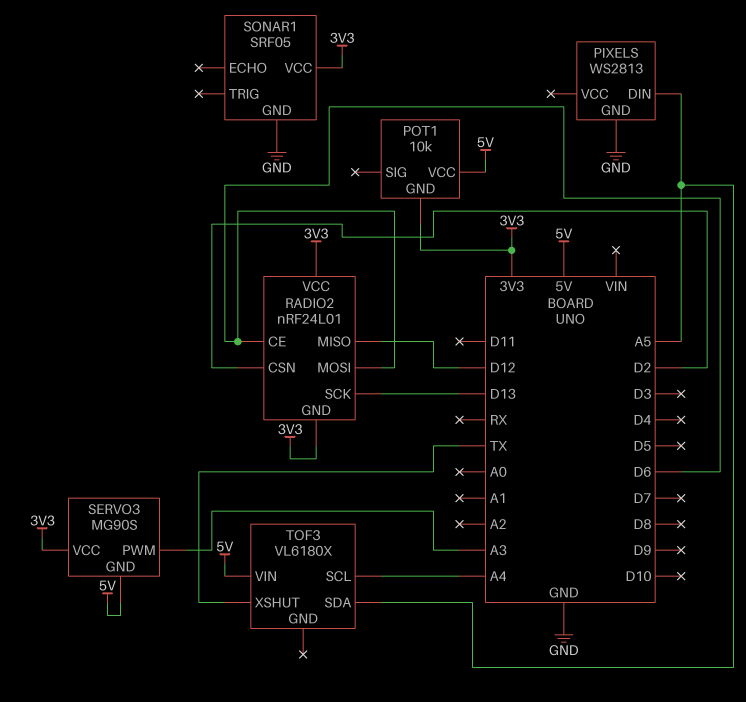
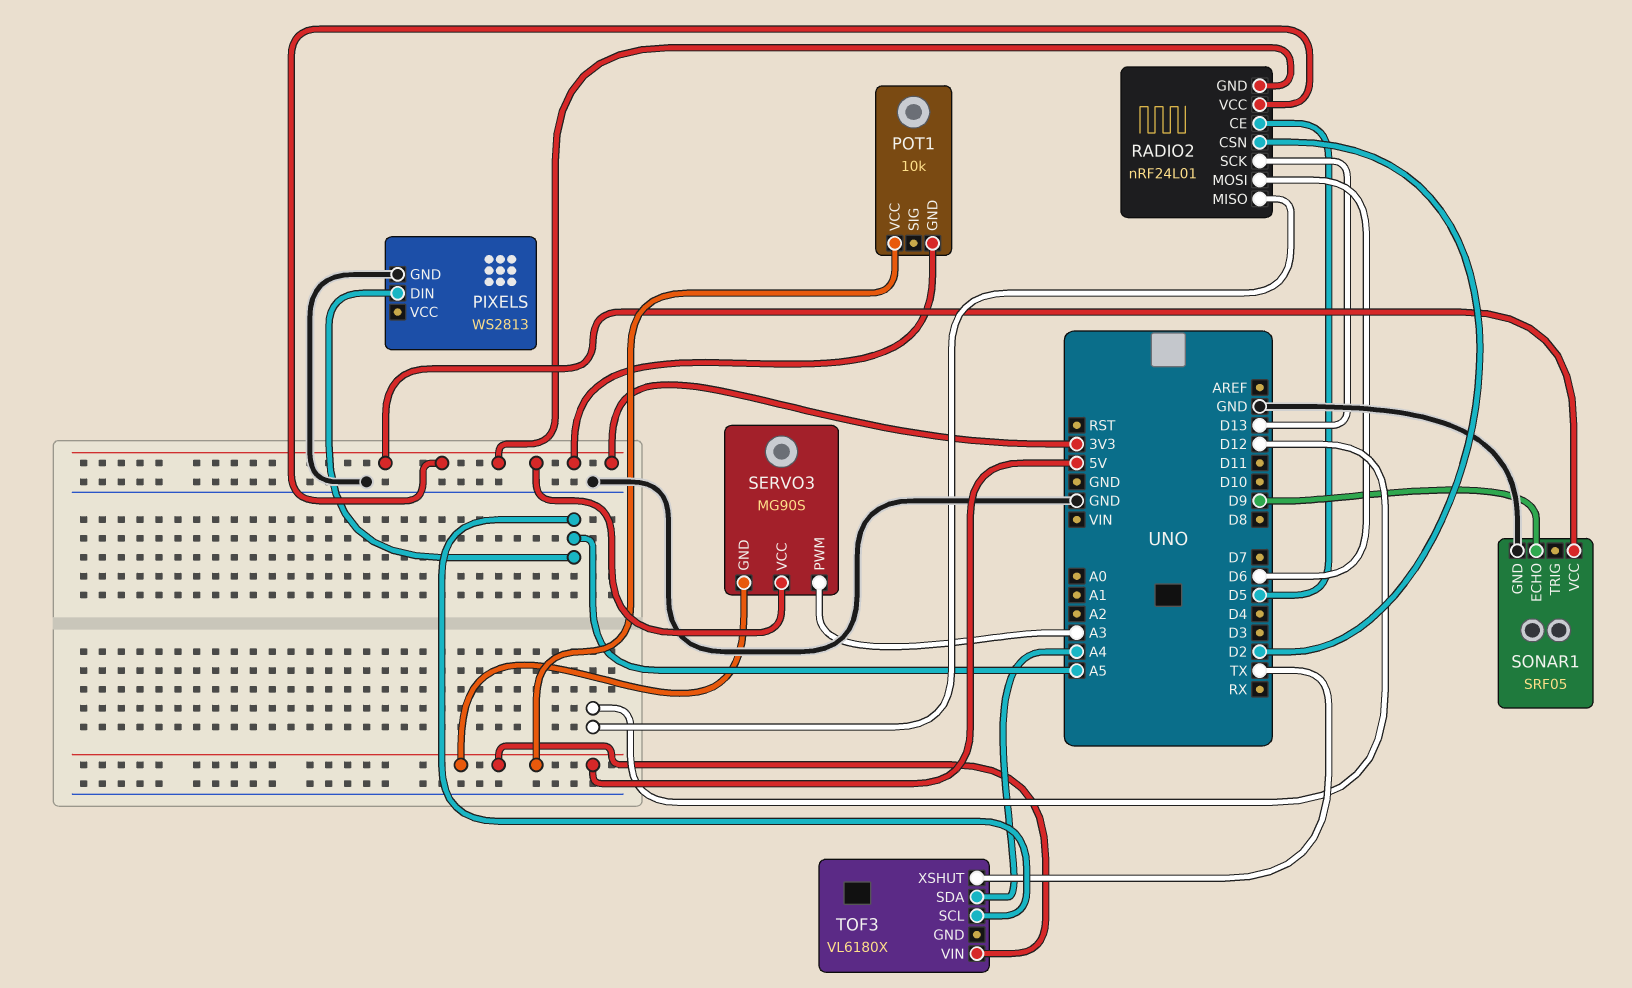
RADIO2 pin CE: D6 -> D5
SONAR1 pin ECHO: none -> D9
TOF3 pin SCL: A4 -> A5
TOF3 pin SDA: A5 -> A4

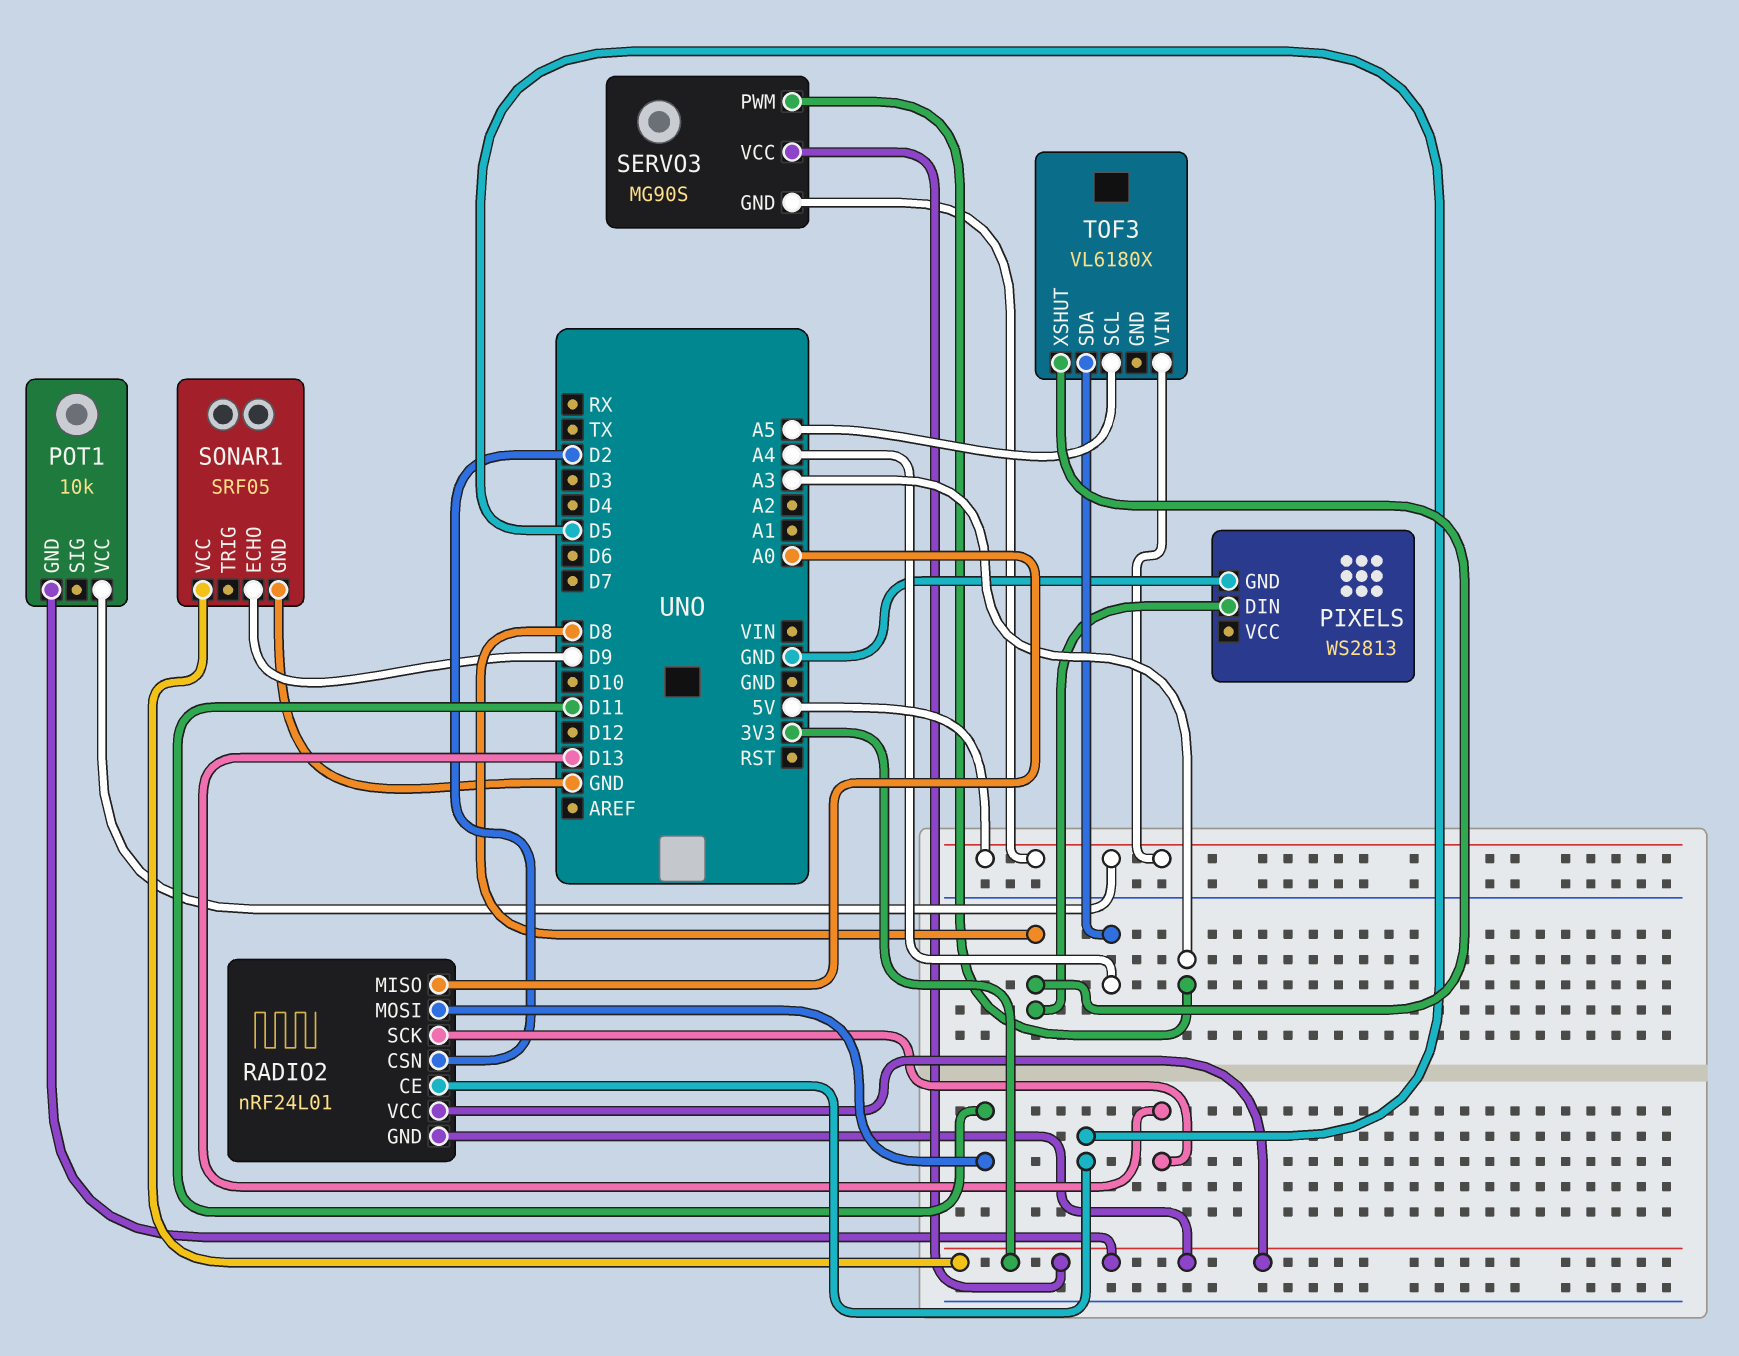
PIXELS pin DIN: A5 -> D8
RADIO2 pin MISO: D12 -> A0
RADIO2 pin MOSI: D6 -> D11
TOF3 pin XSHUT: TX -> D8

